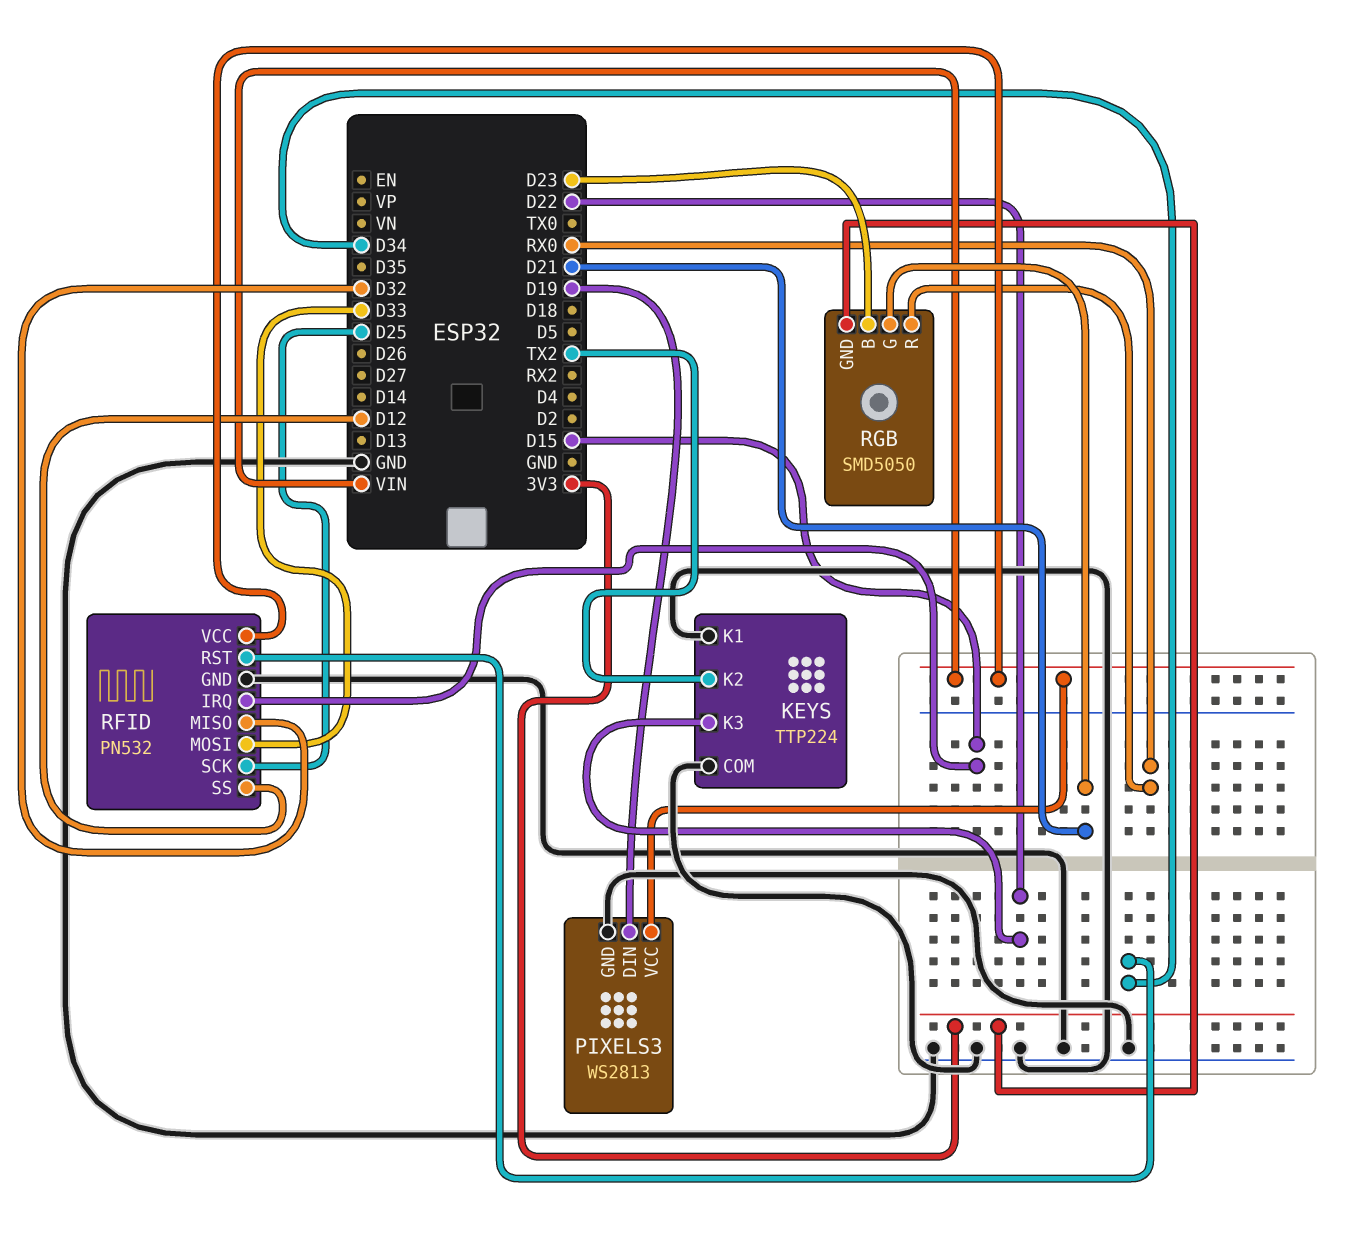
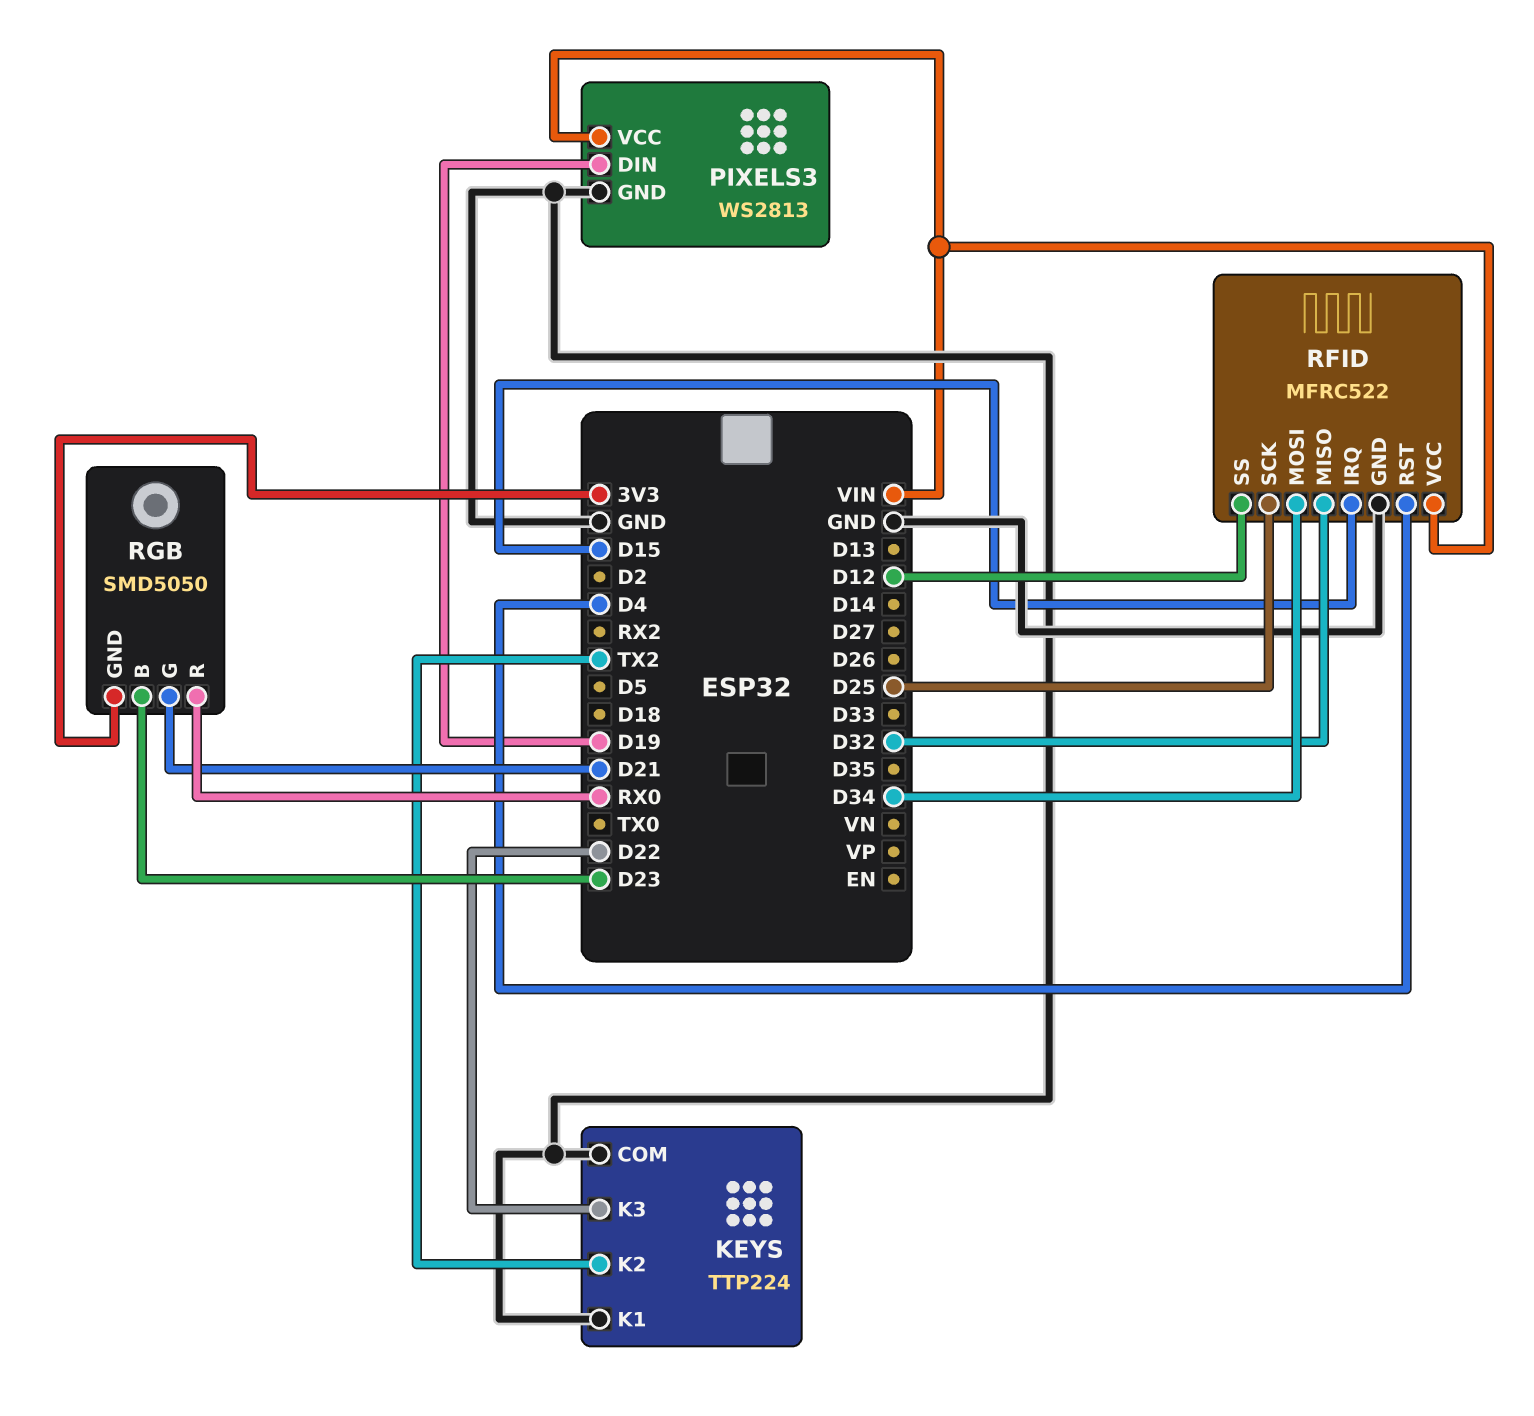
RFID: PN532 -> MFRC522
RFID pin MOSI: D33 -> D34
RFID pin RST: D34 -> D4

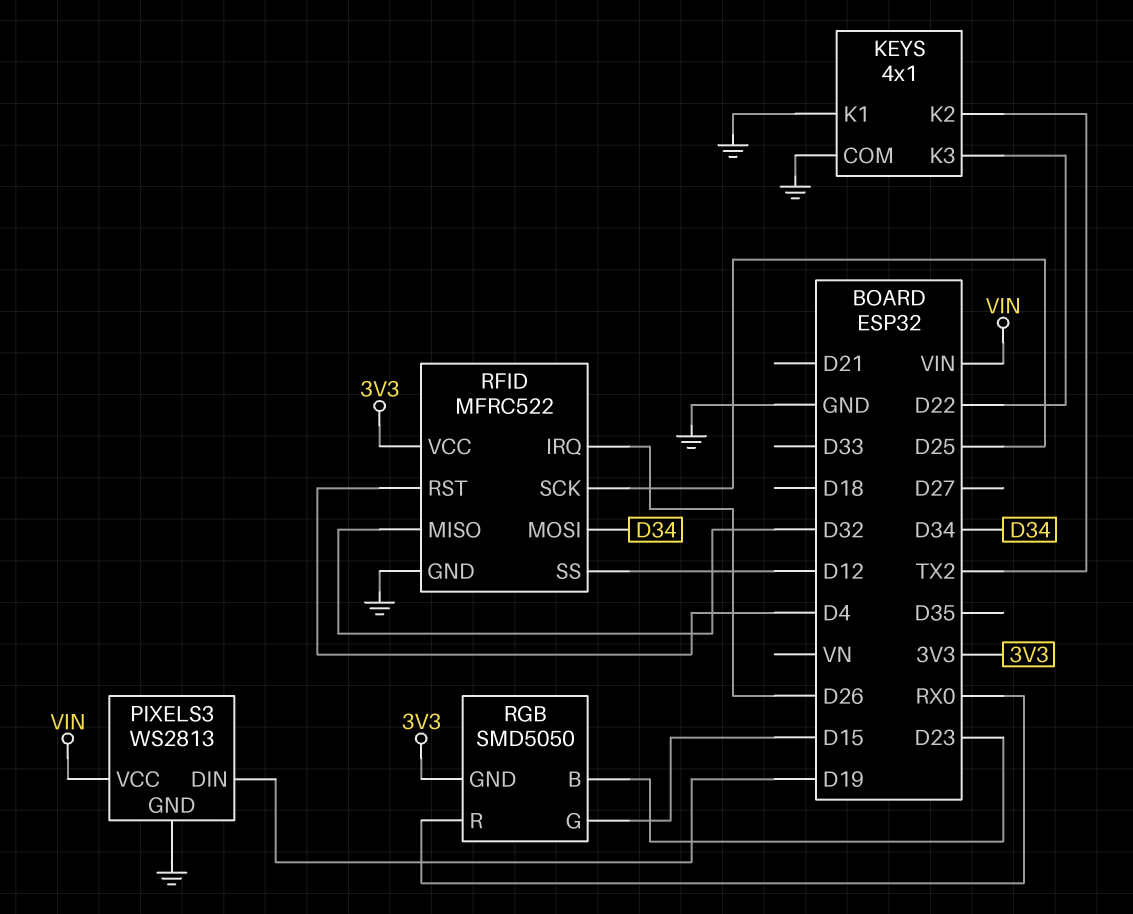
KEYS: TTP224 -> 4x1
RFID pin IRQ: D15 -> D26
RFID pin VCC: VIN -> 3V3
RGB pin G: D21 -> D15

